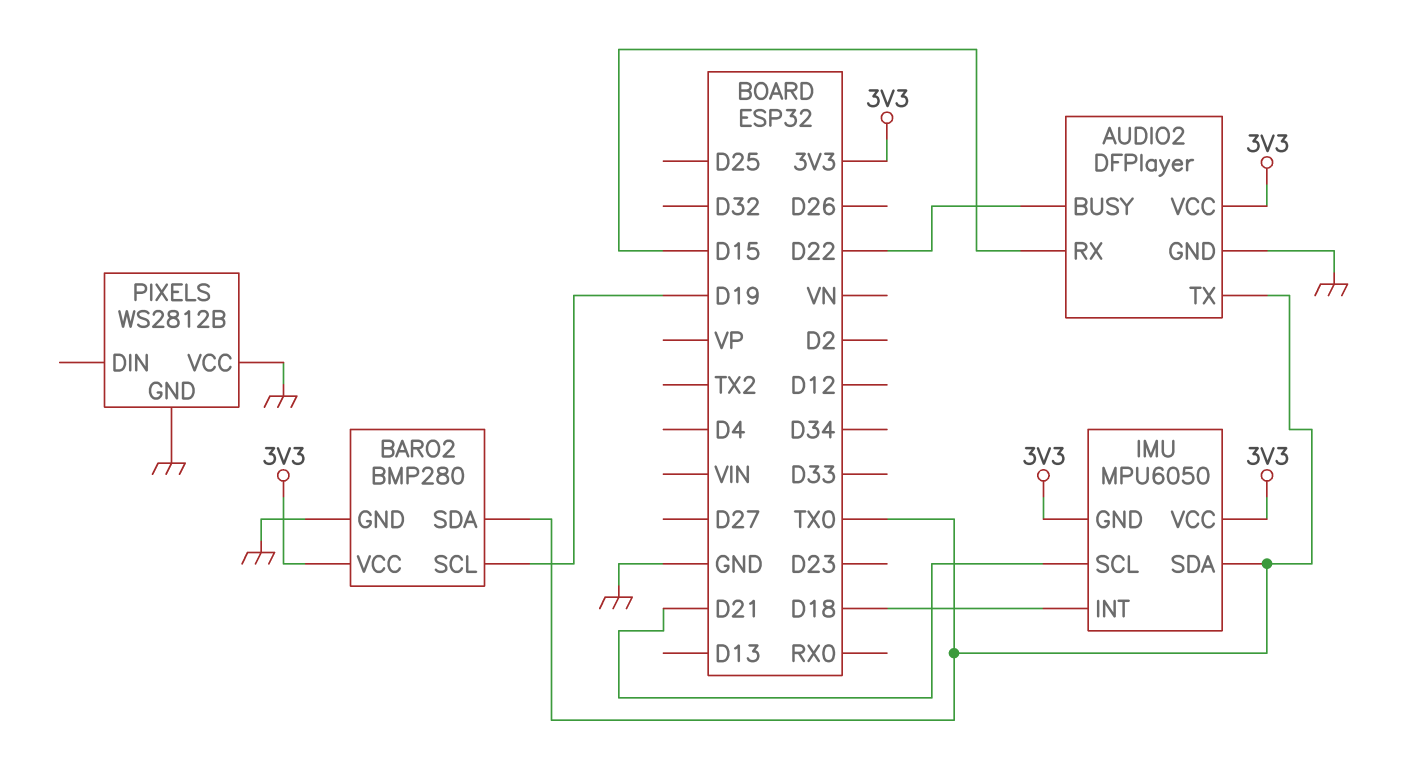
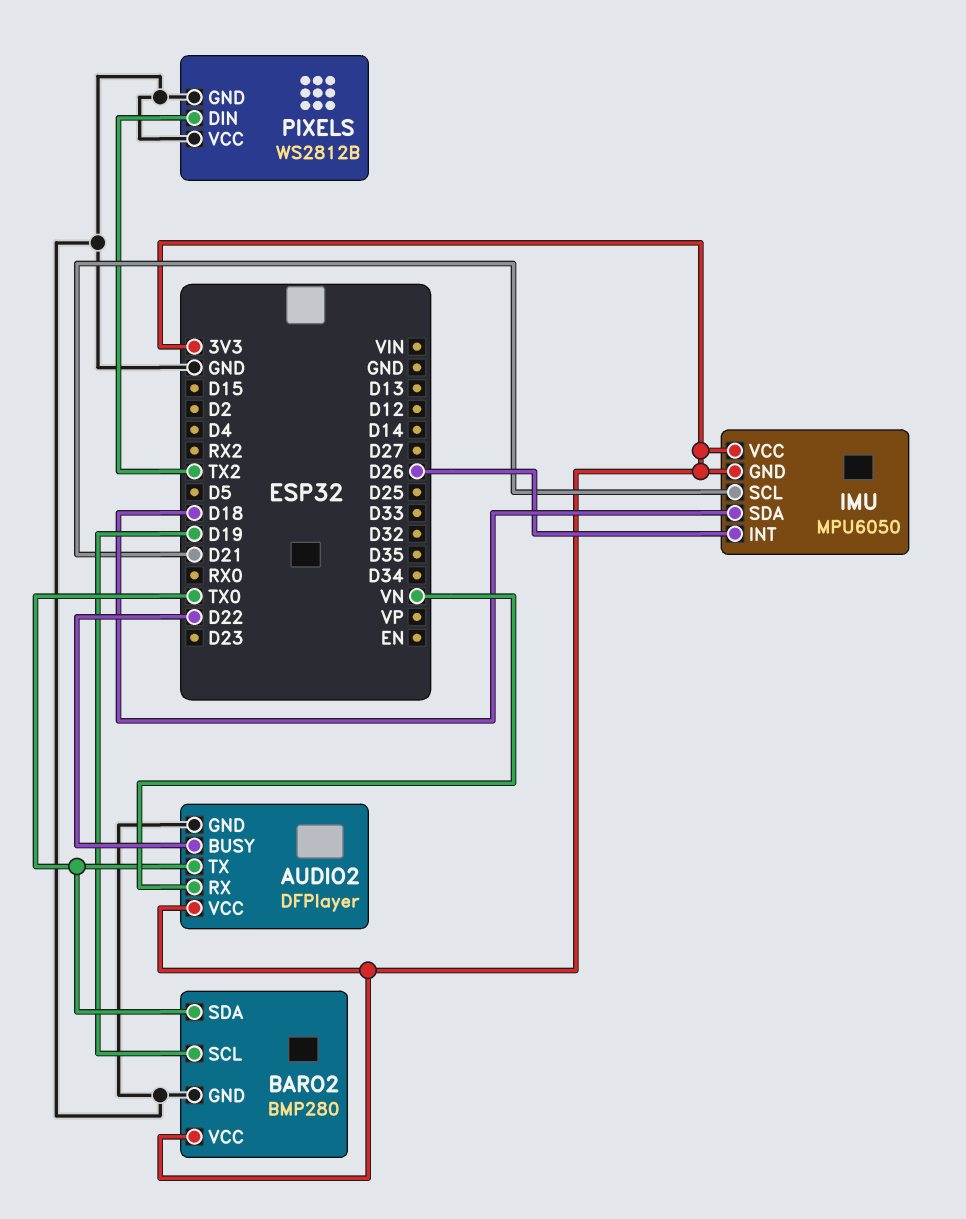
AUDIO2 pin RX: D15 -> VN
IMU pin INT: D18 -> D26
IMU pin SDA: TX0 -> D18
PIXELS pin DIN: none -> TX2

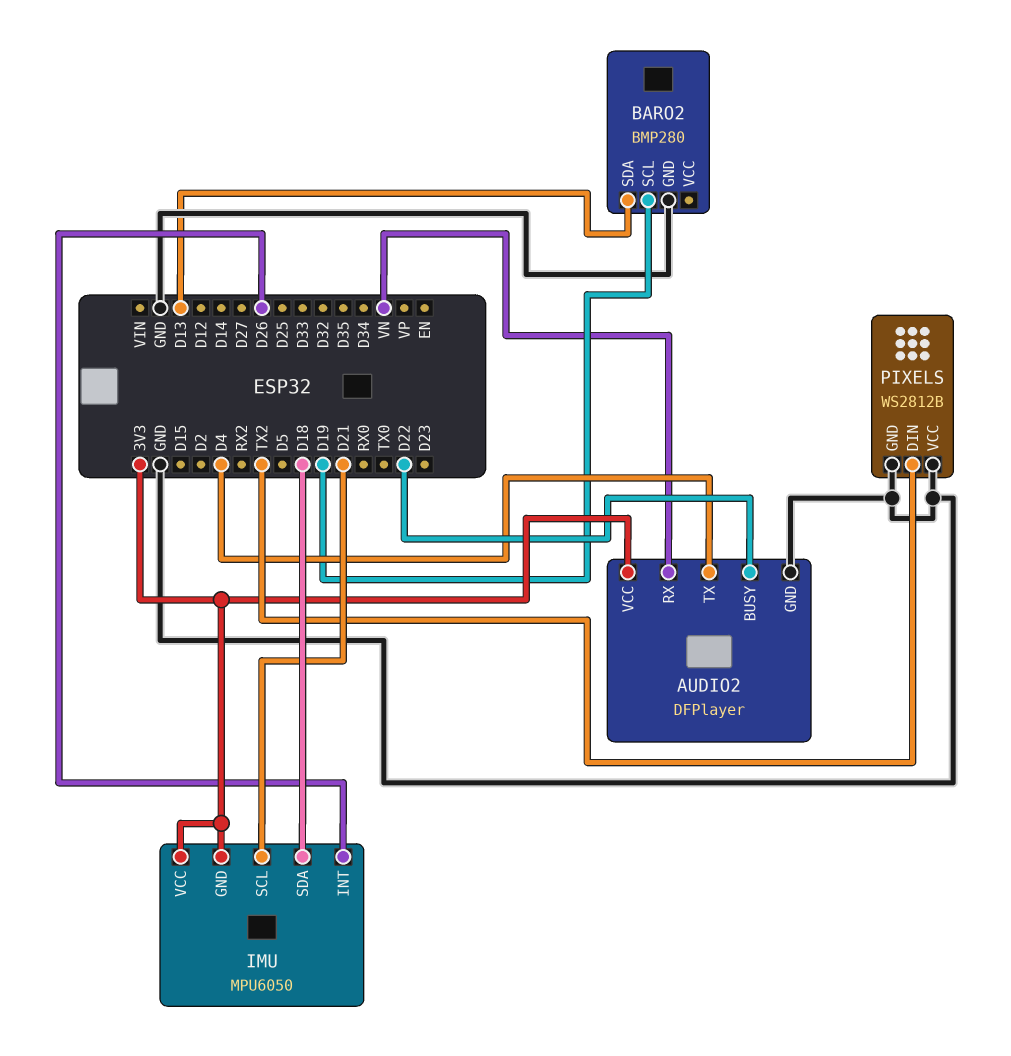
AUDIO2 pin TX: TX0 -> D4
BARO2 pin SDA: TX0 -> D13
BARO2 pin VCC: 3V3 -> none

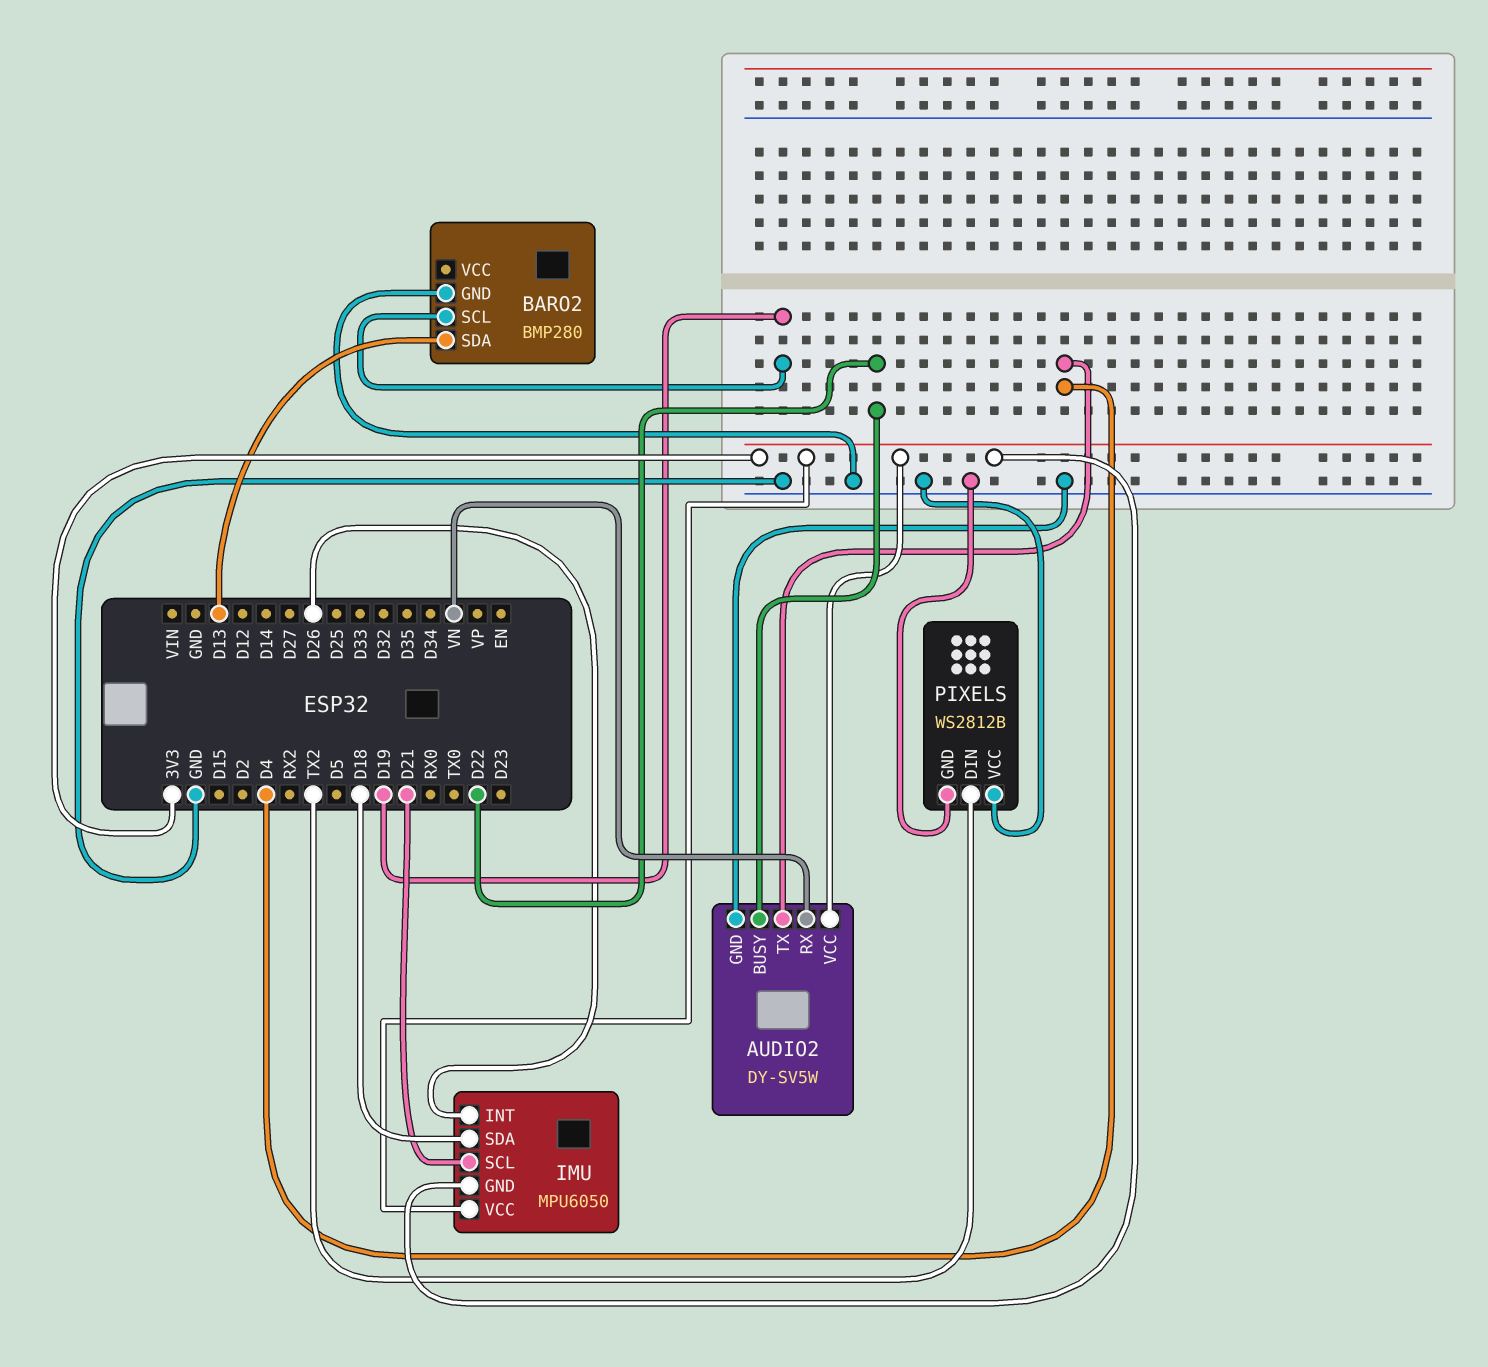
AUDIO2: DFPlayer -> DY-SV5W

